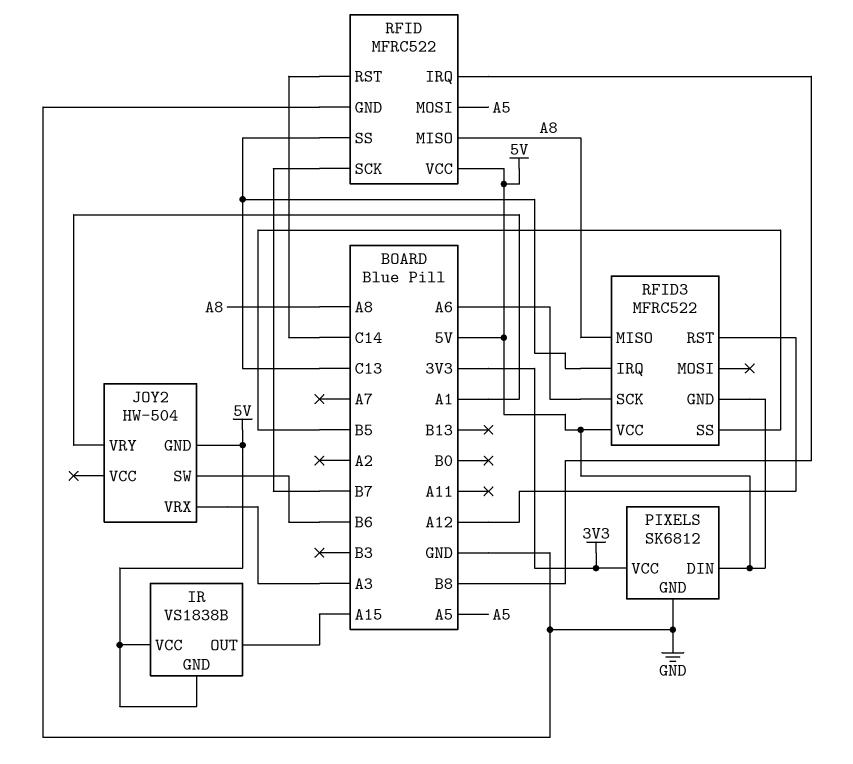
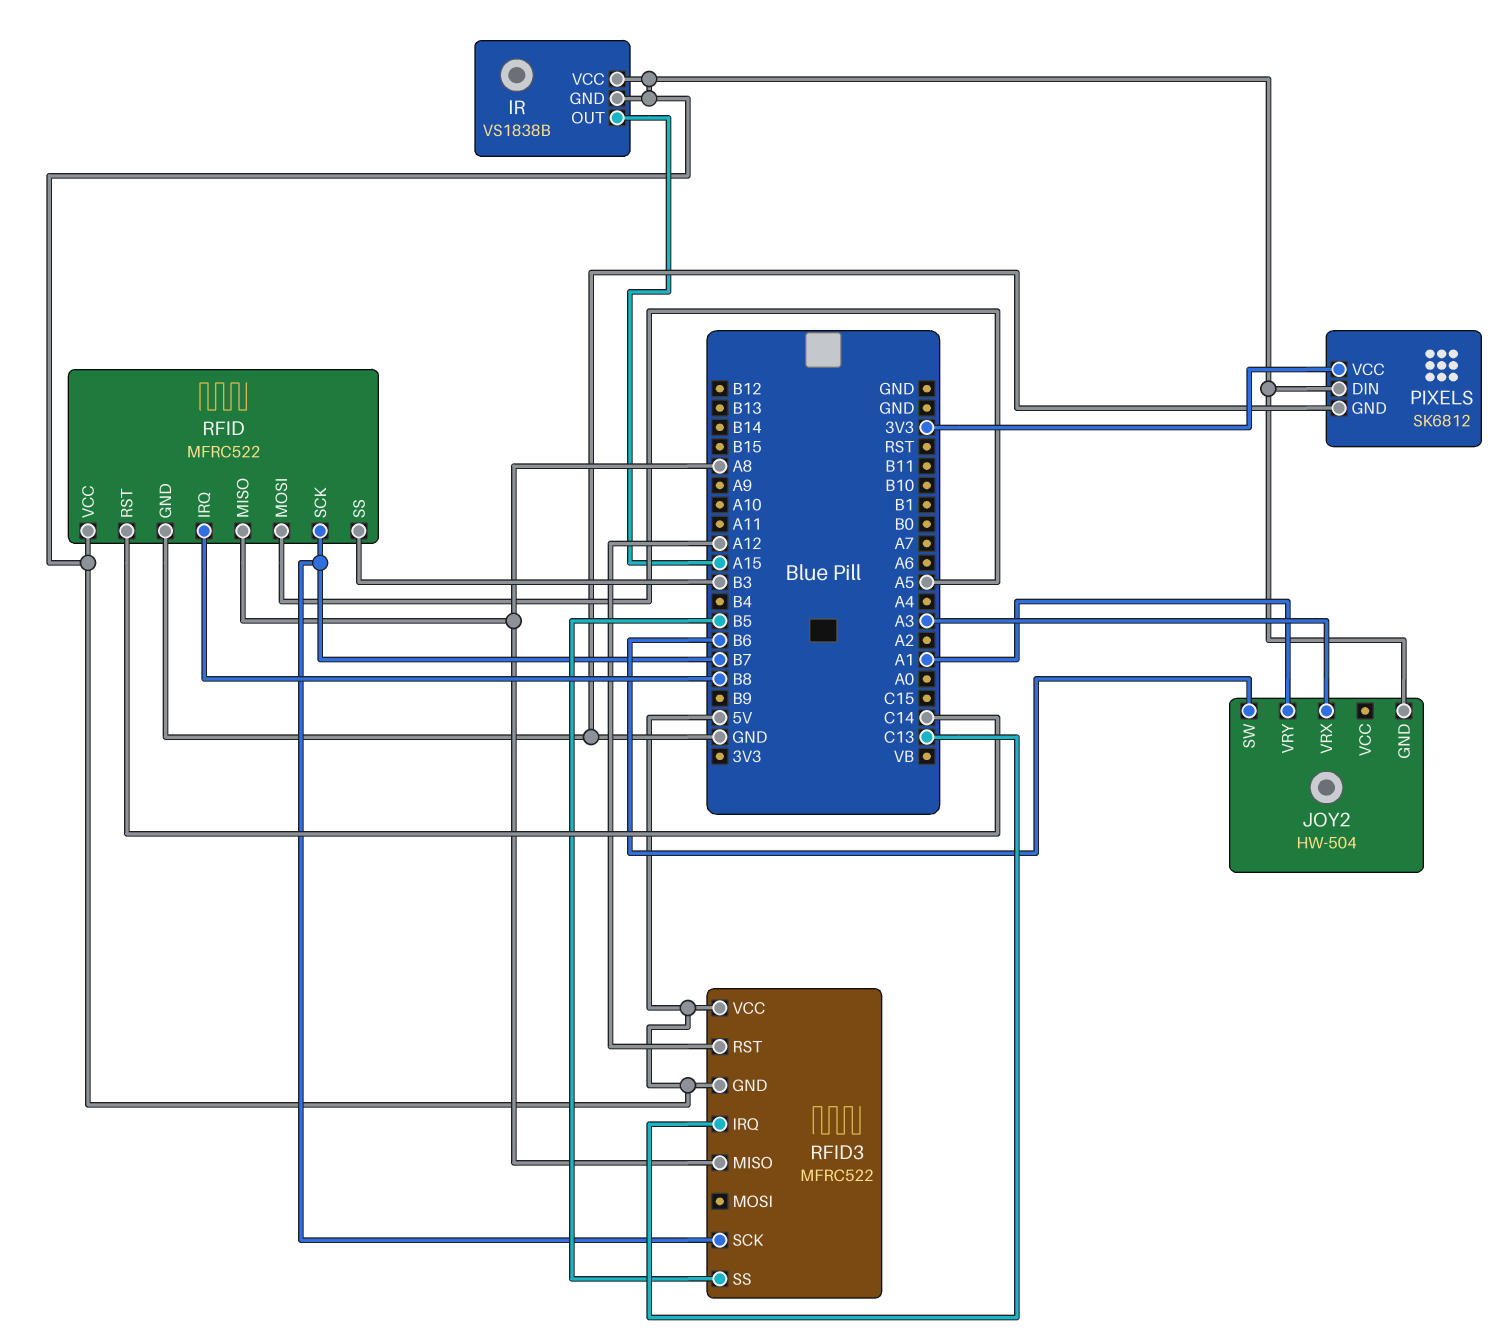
RFID pin SS: C13 -> B3
RFID3 pin SCK: A6 -> B7

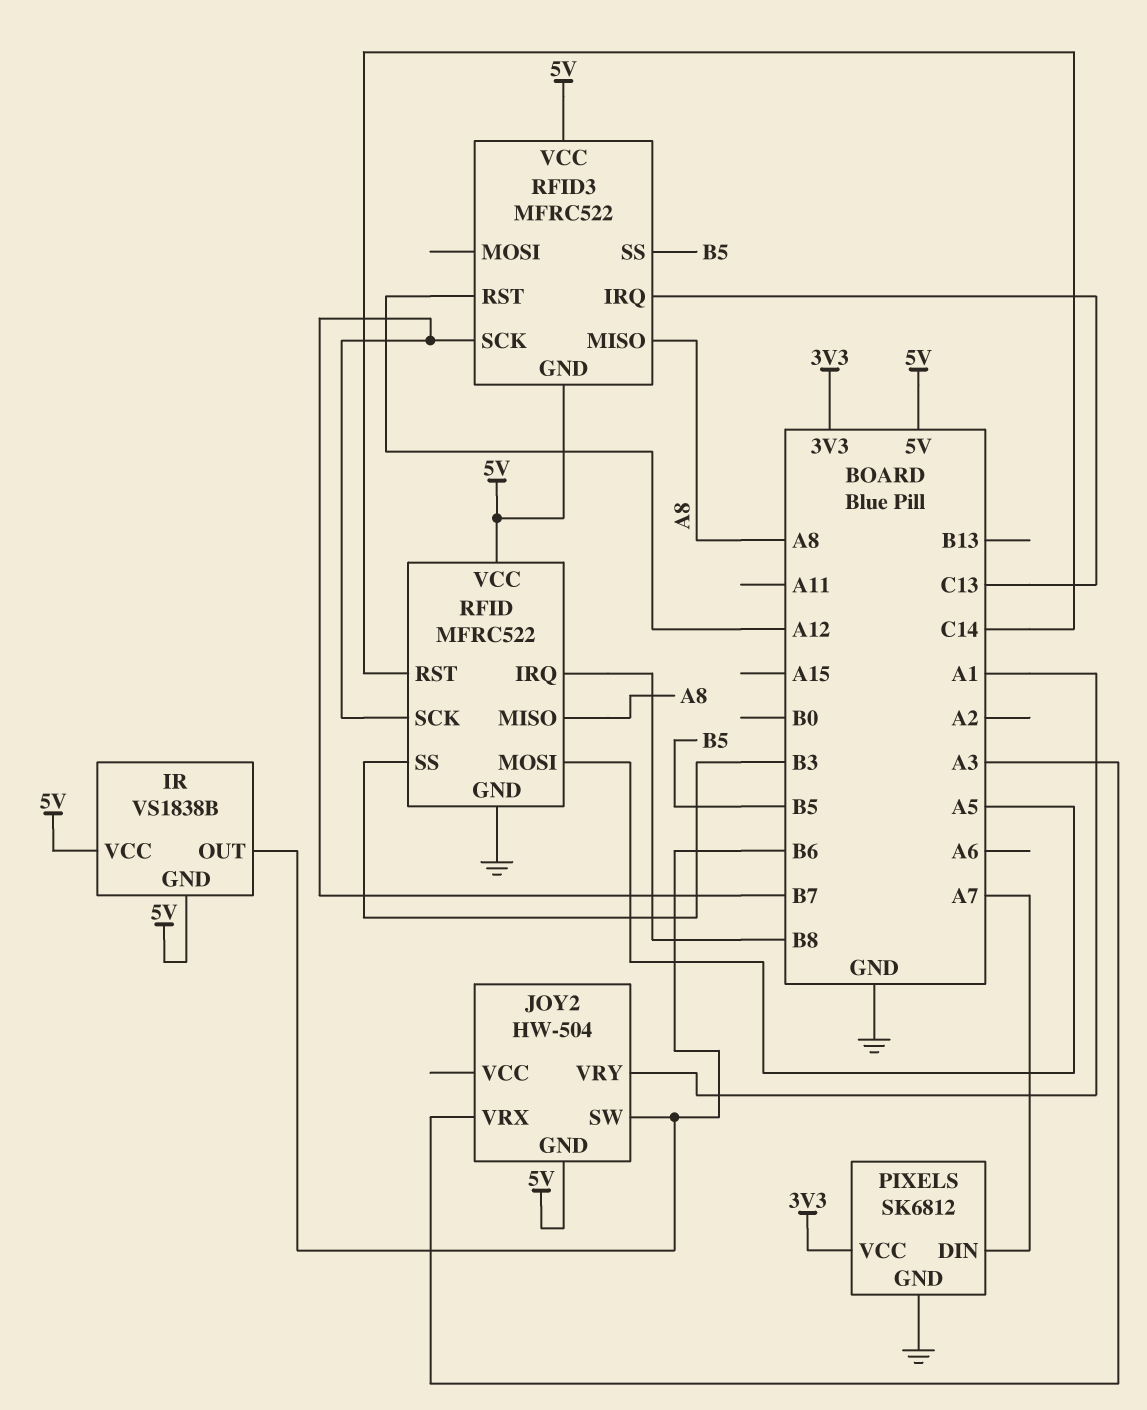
IR pin OUT: A15 -> B6
PIXELS pin DIN: 5V -> A7

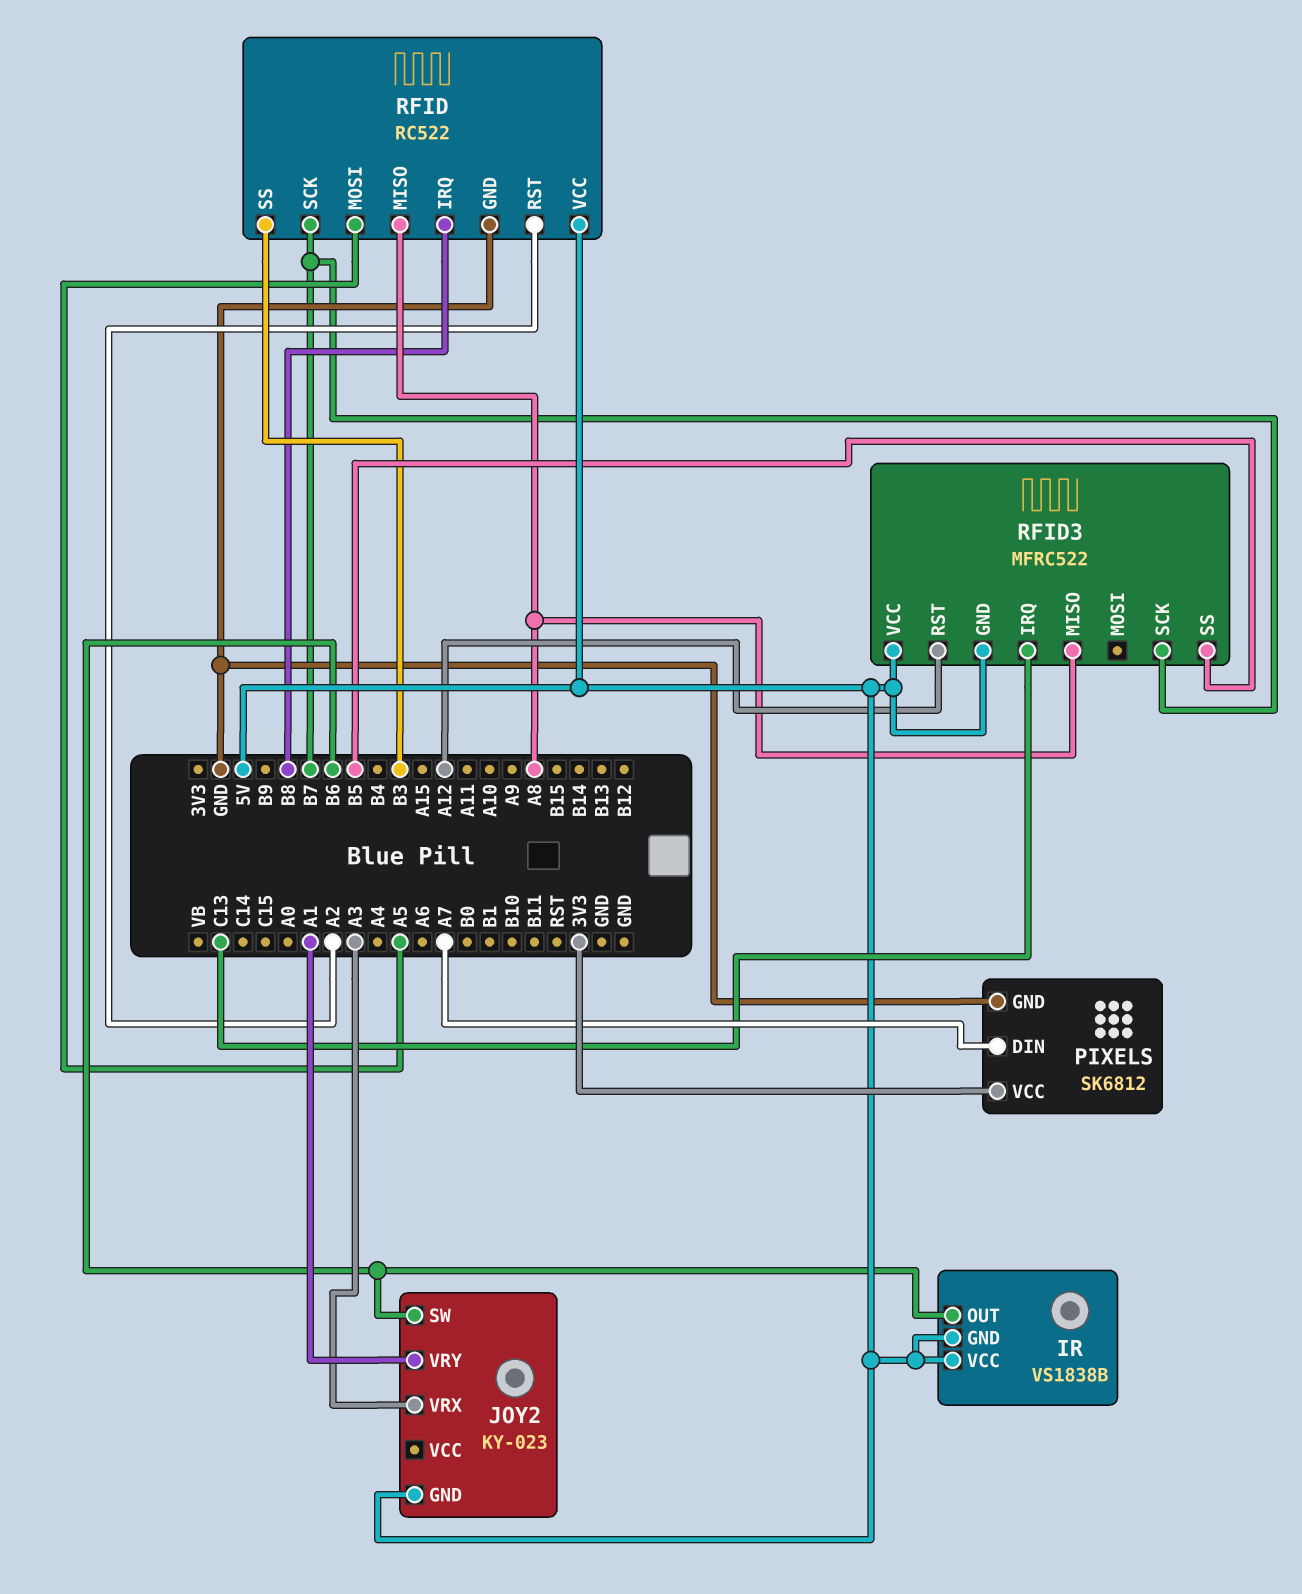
JOY2: HW-504 -> KY-023
RFID: MFRC522 -> RC522
RFID pin RST: C14 -> A2

